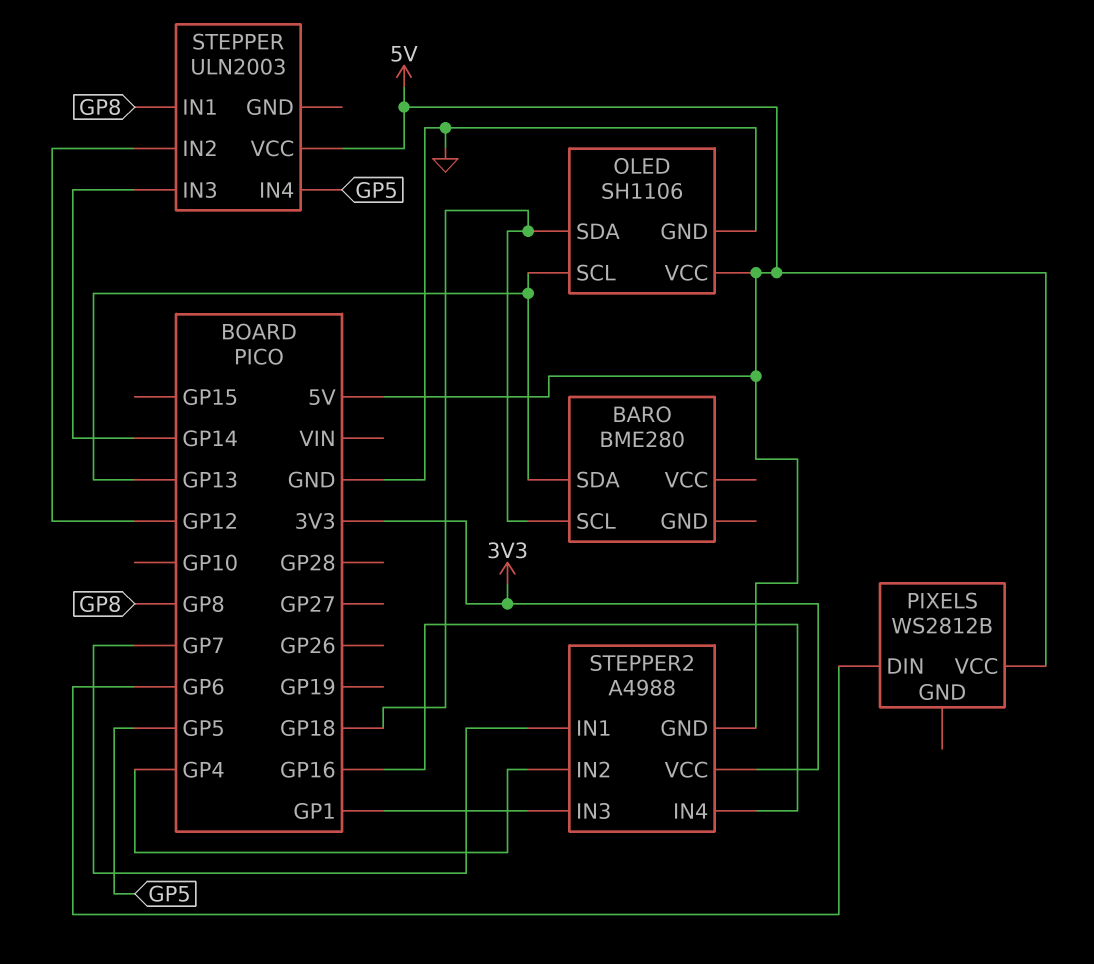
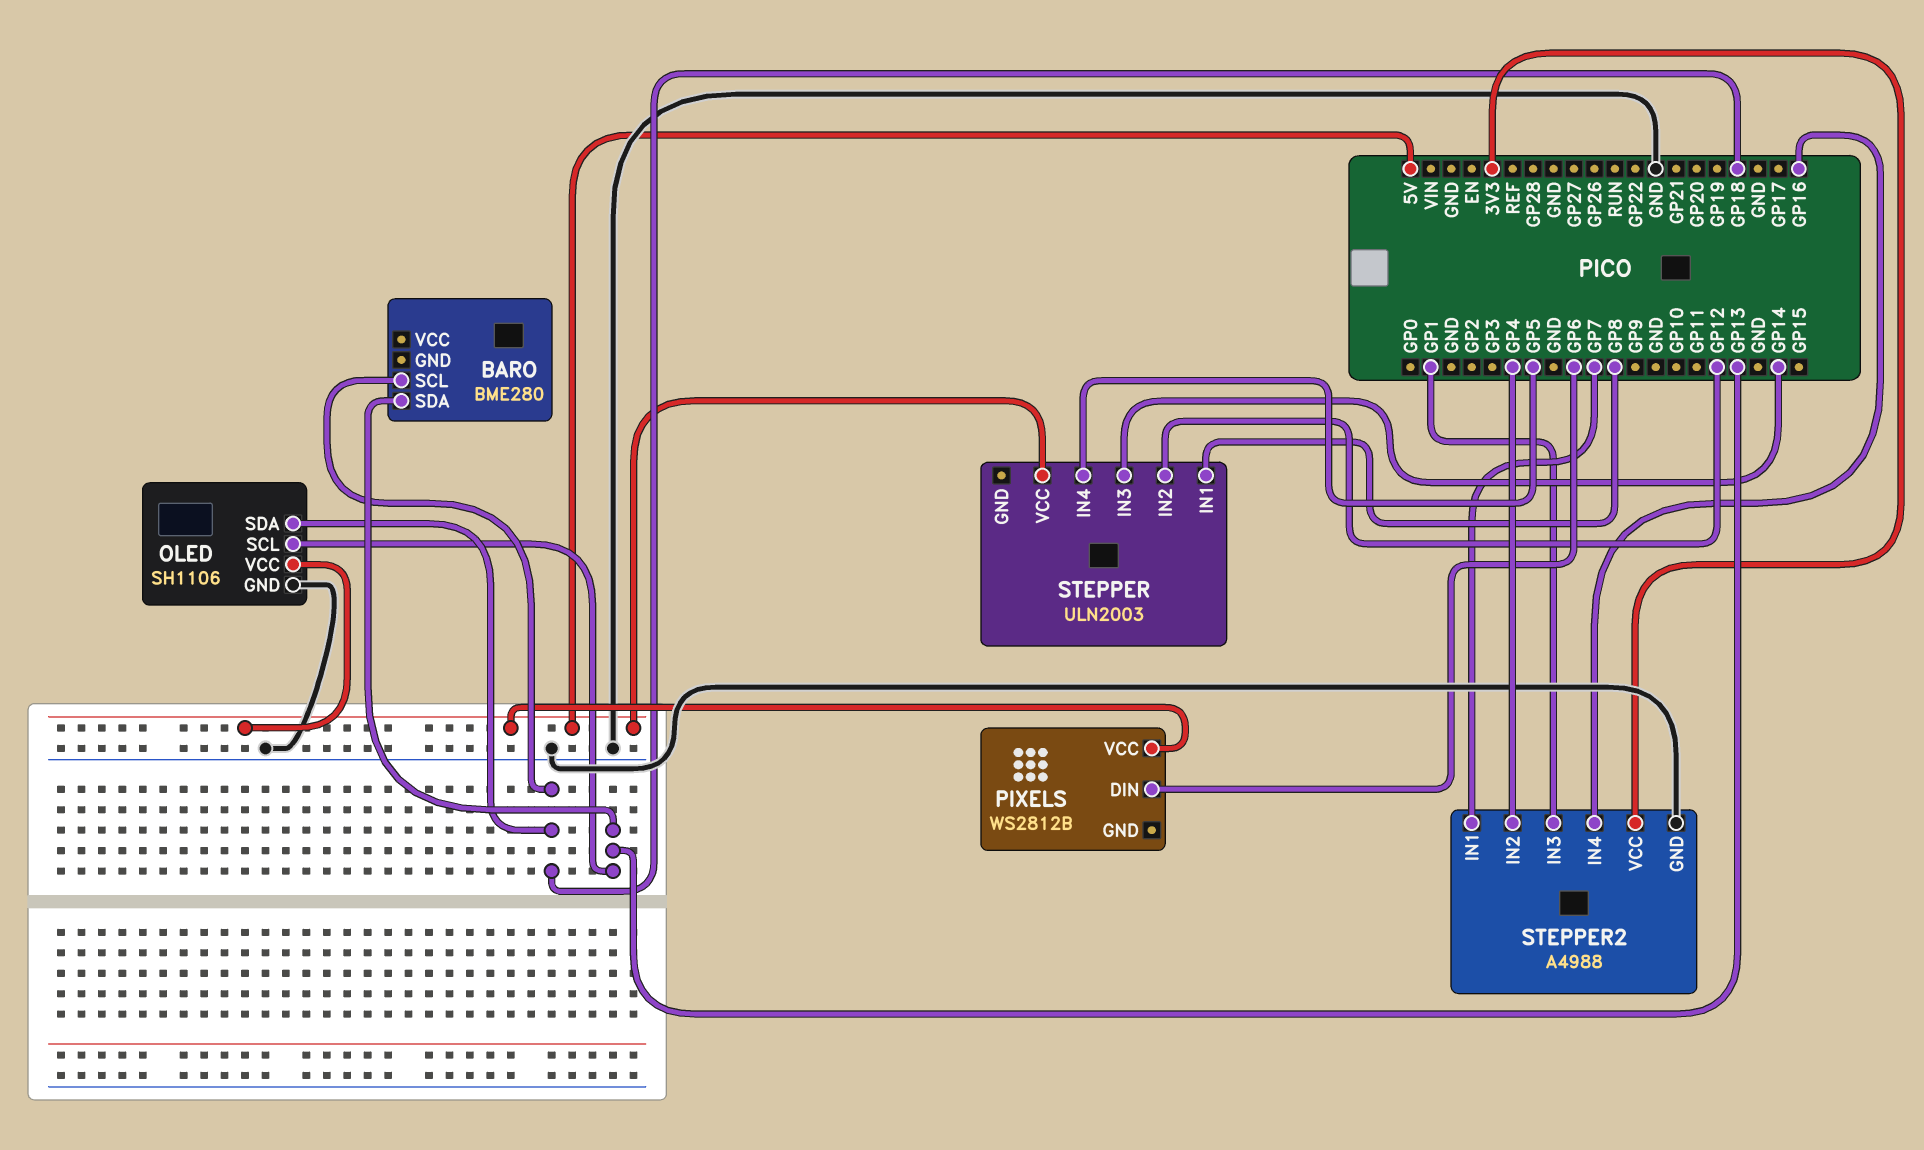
STEPPER2 pin GND: 5V -> GND

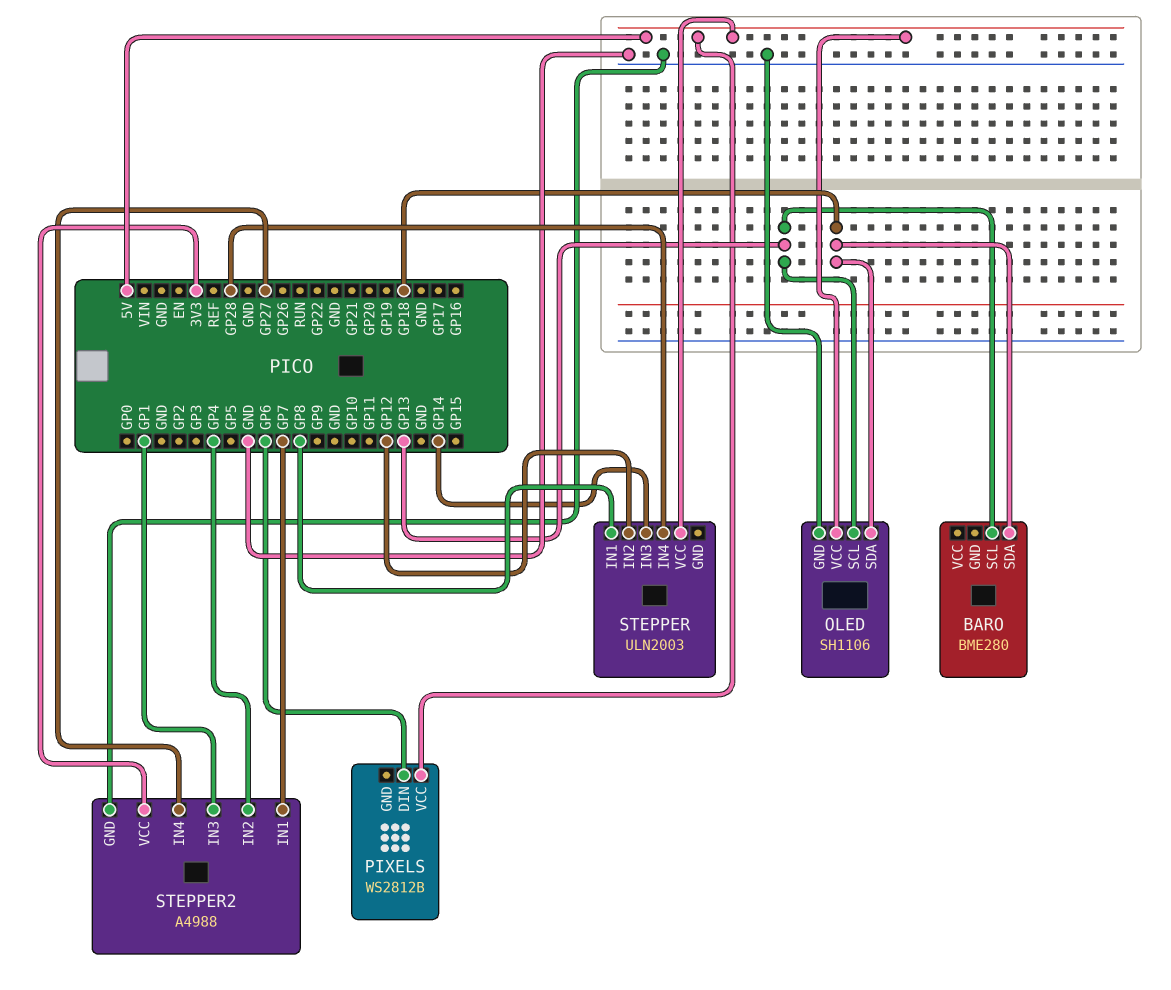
BARO pin SCL: GP18 -> GP13
BARO pin SDA: GP13 -> GP18
STEPPER pin IN4: GP5 -> GP28
STEPPER2 pin IN4: GP16 -> GP27

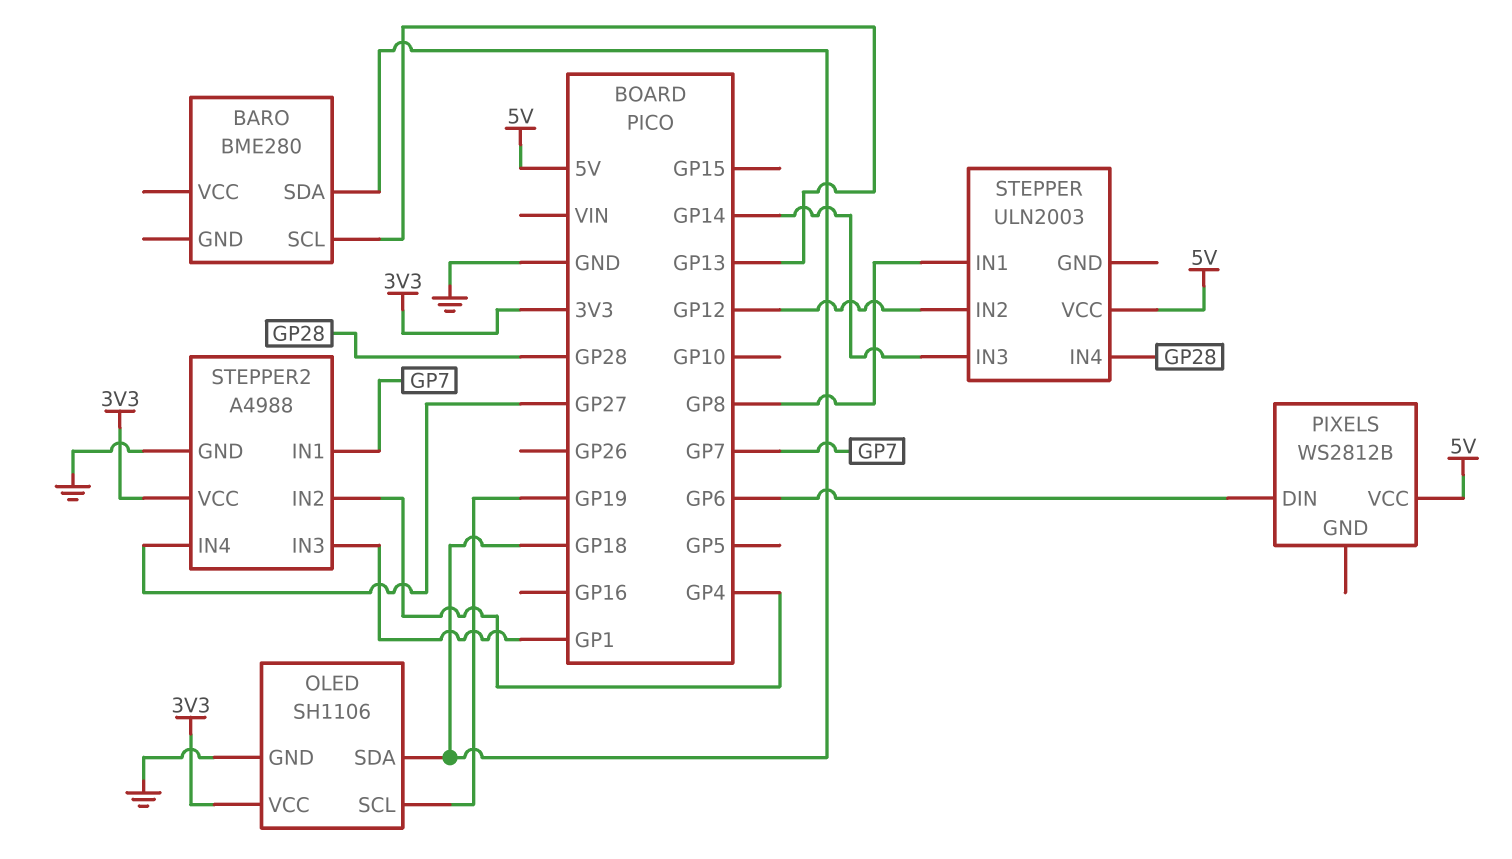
OLED pin SCL: GP13 -> GP19
OLED pin VCC: 5V -> 3V3

